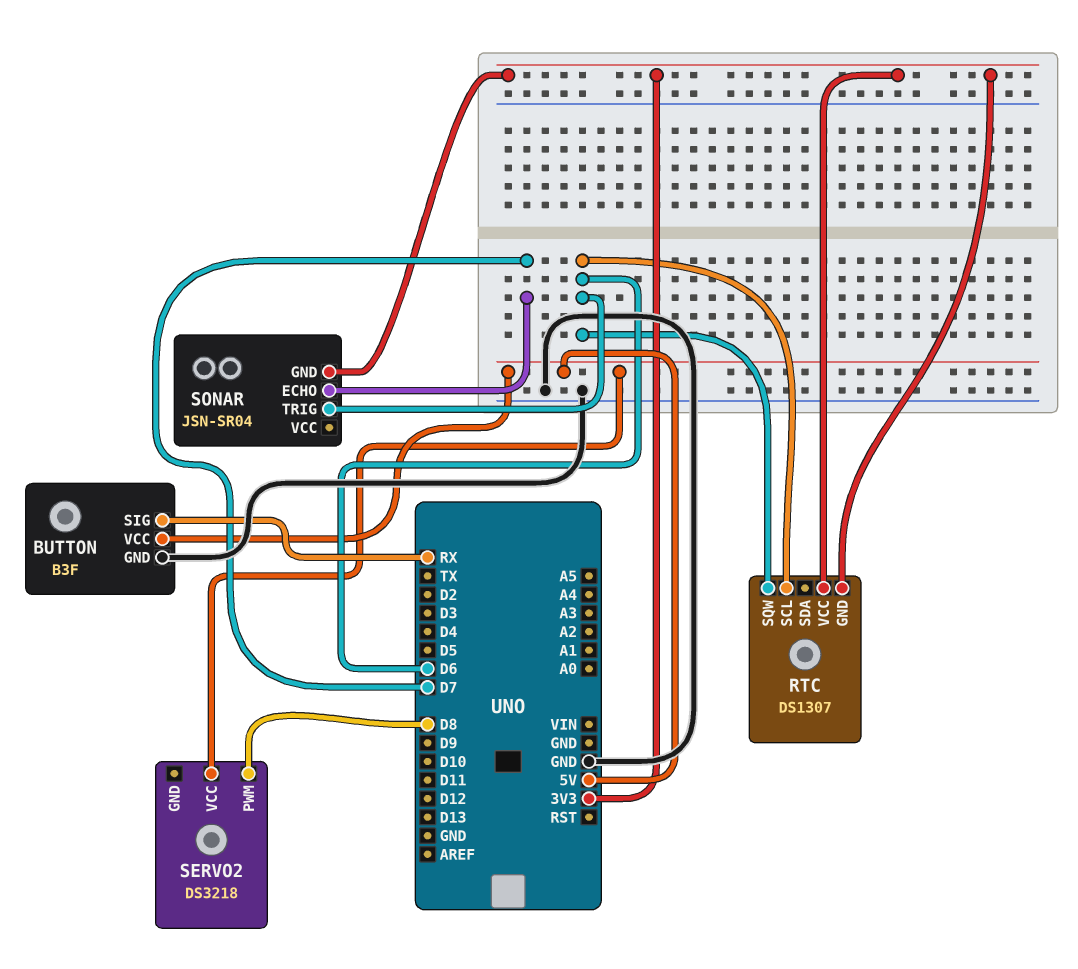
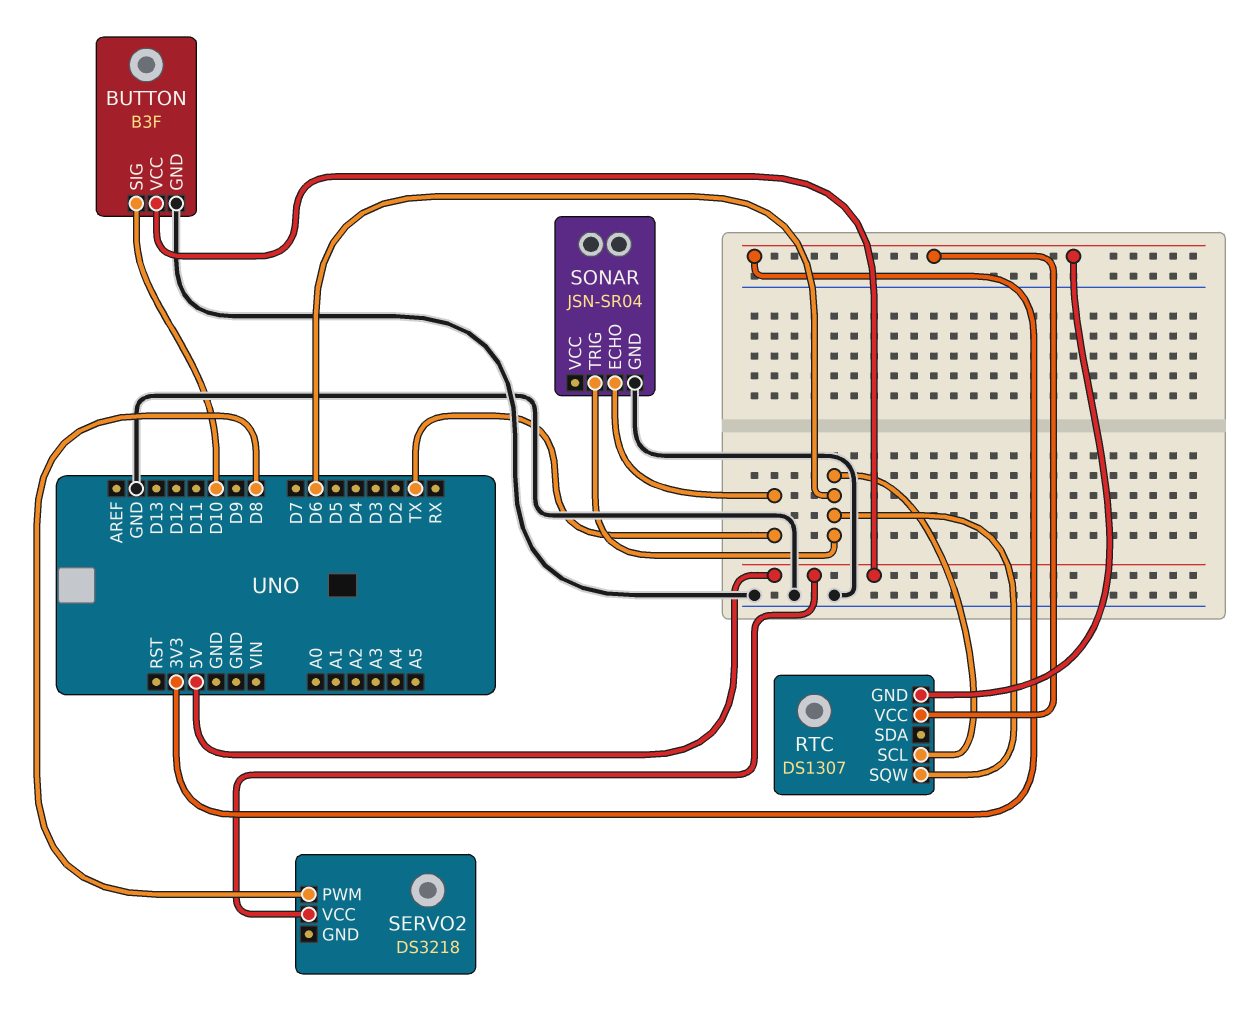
BUTTON pin SIG: RX -> D10
SONAR pin ECHO: D7 -> TX
SONAR pin GND: 3V3 -> GND

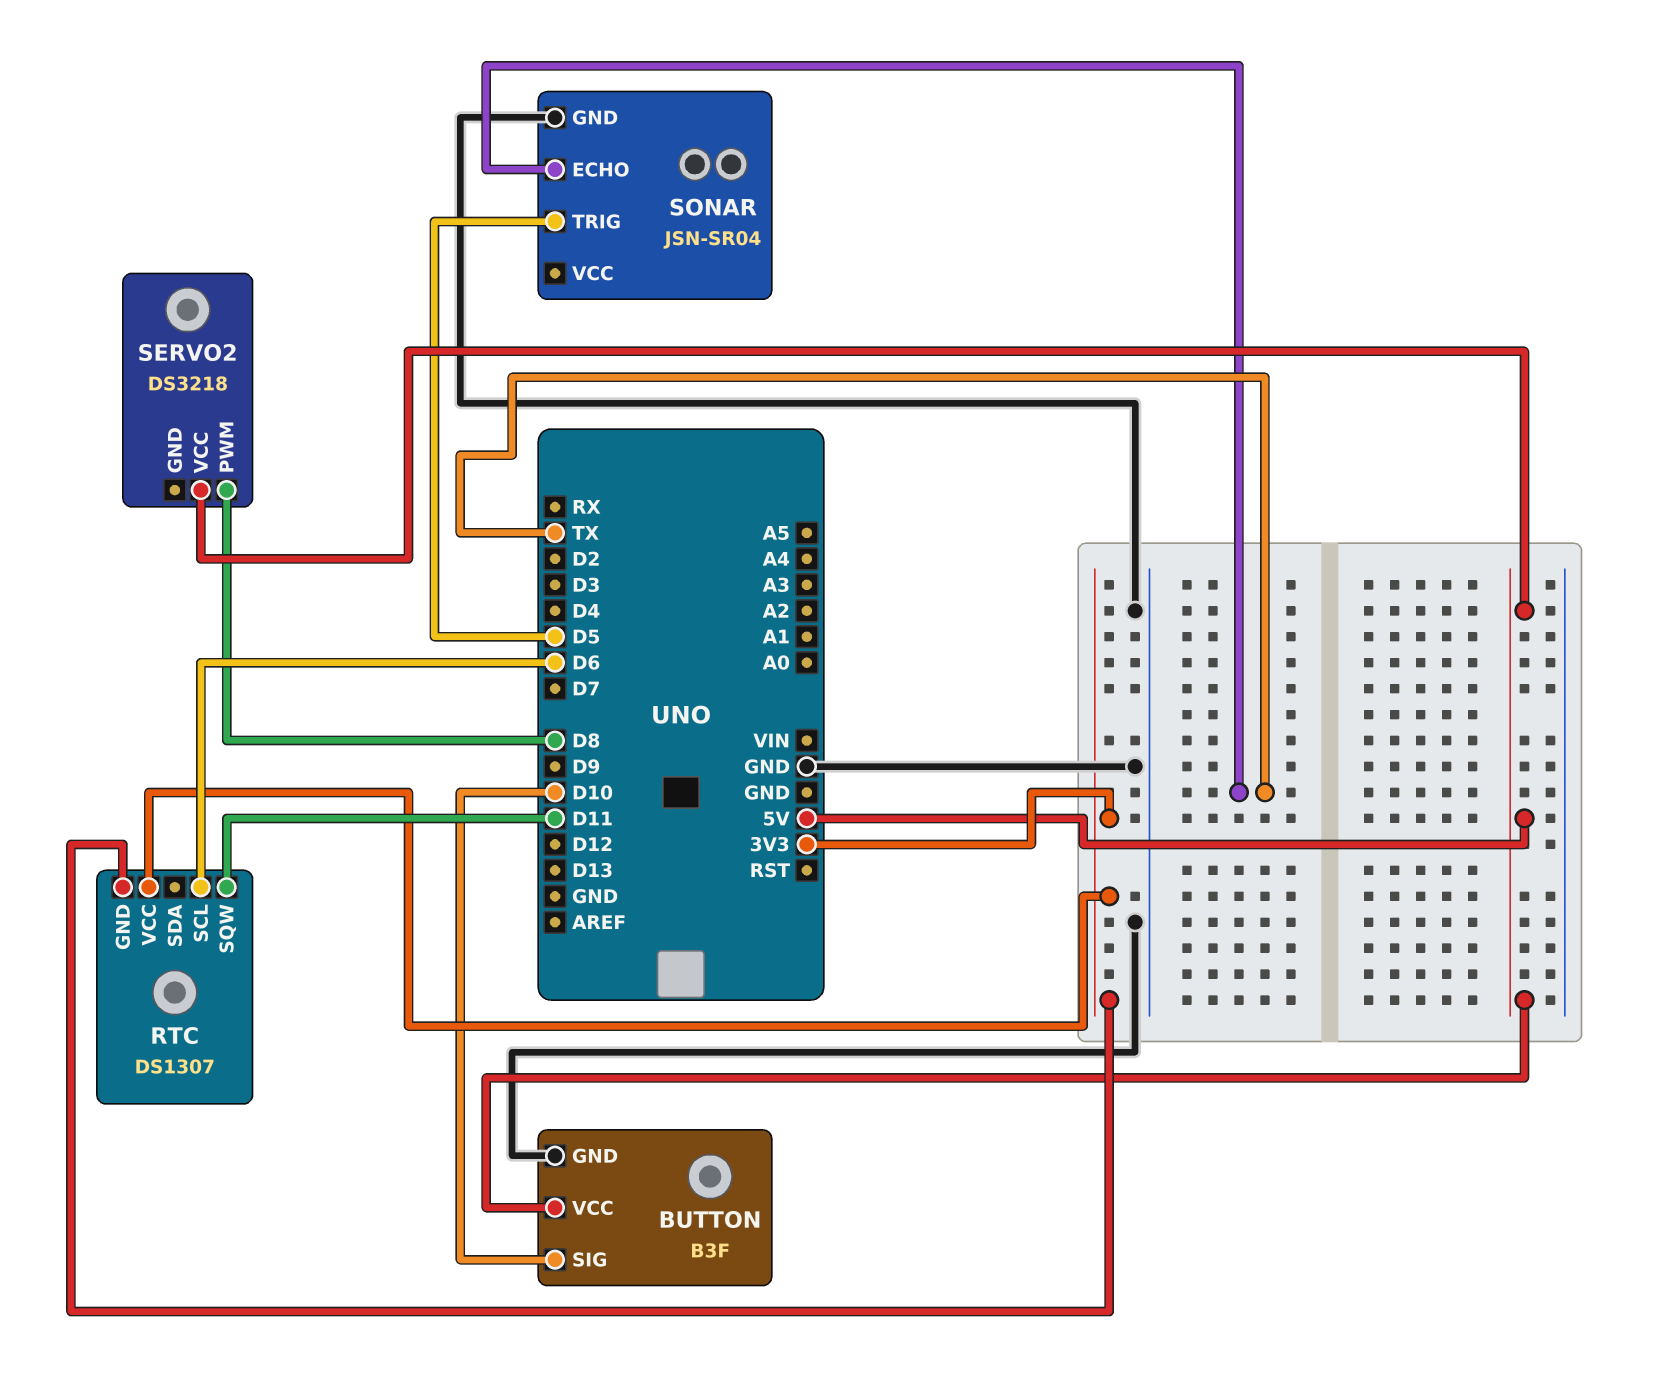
RTC pin SQW: D6 -> D11
SONAR pin TRIG: D6 -> D5

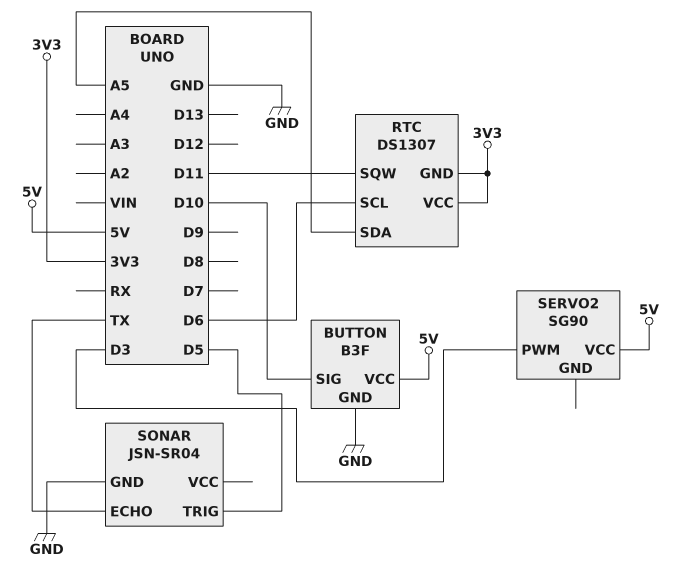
RTC pin SDA: none -> A5
SERVO2: DS3218 -> SG90
SERVO2 pin PWM: D8 -> D3

